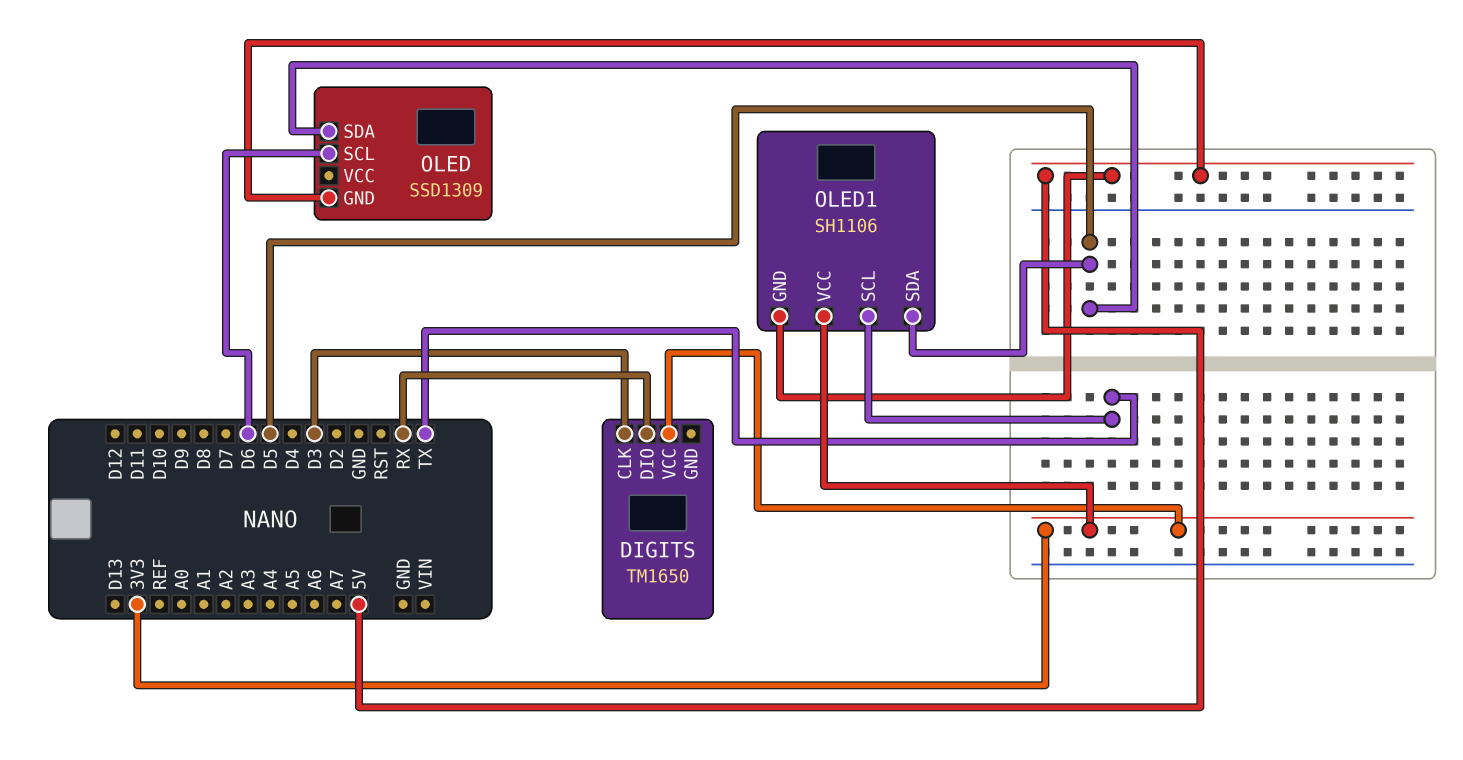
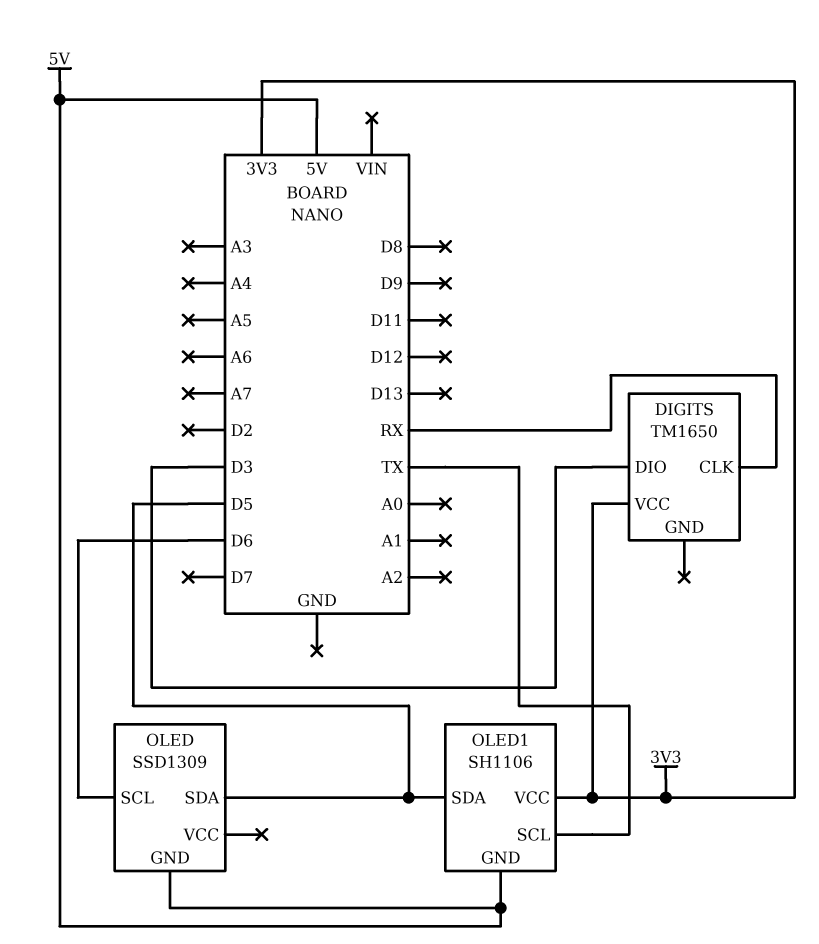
DIGITS pin CLK: D3 -> RX
DIGITS pin DIO: RX -> D3

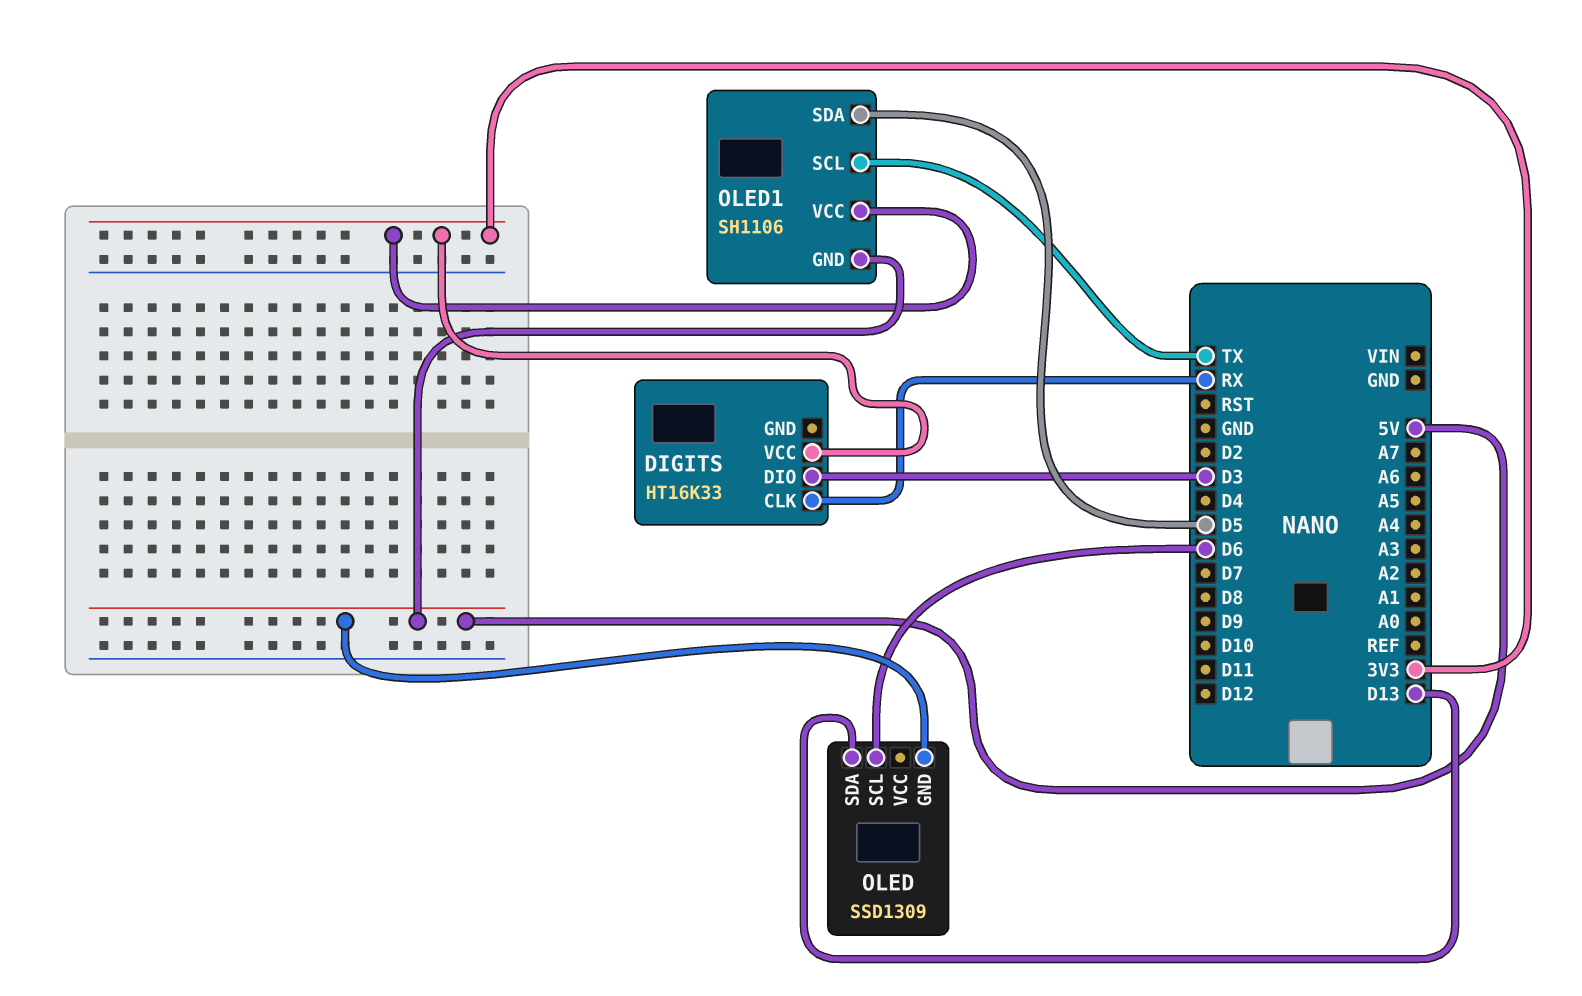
DIGITS: TM1650 -> HT16K33
OLED pin SDA: D5 -> D13

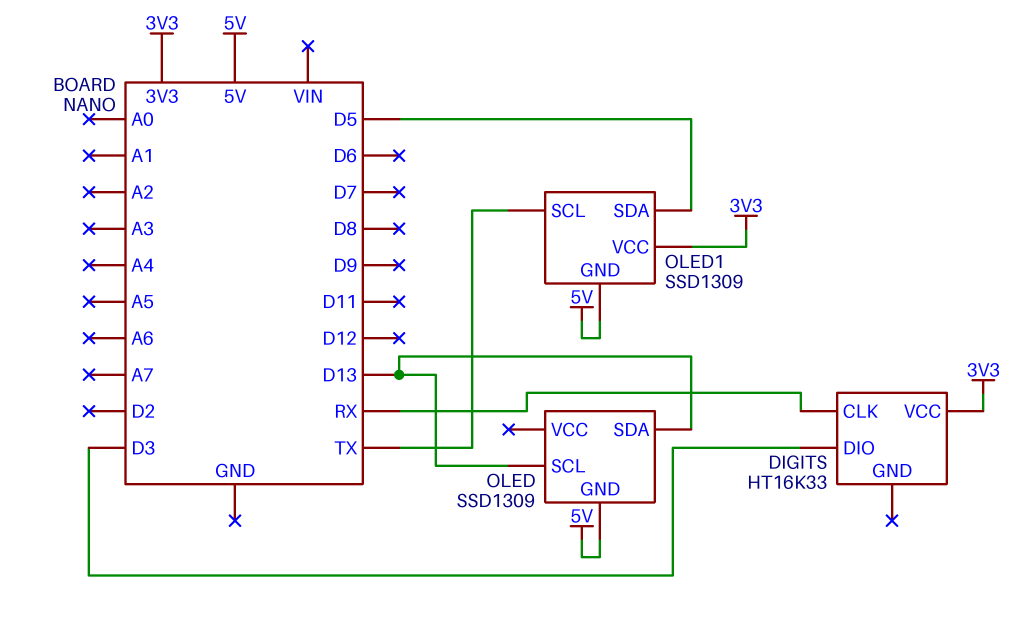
OLED pin SCL: D6 -> D13
OLED1: SH1106 -> SSD1309

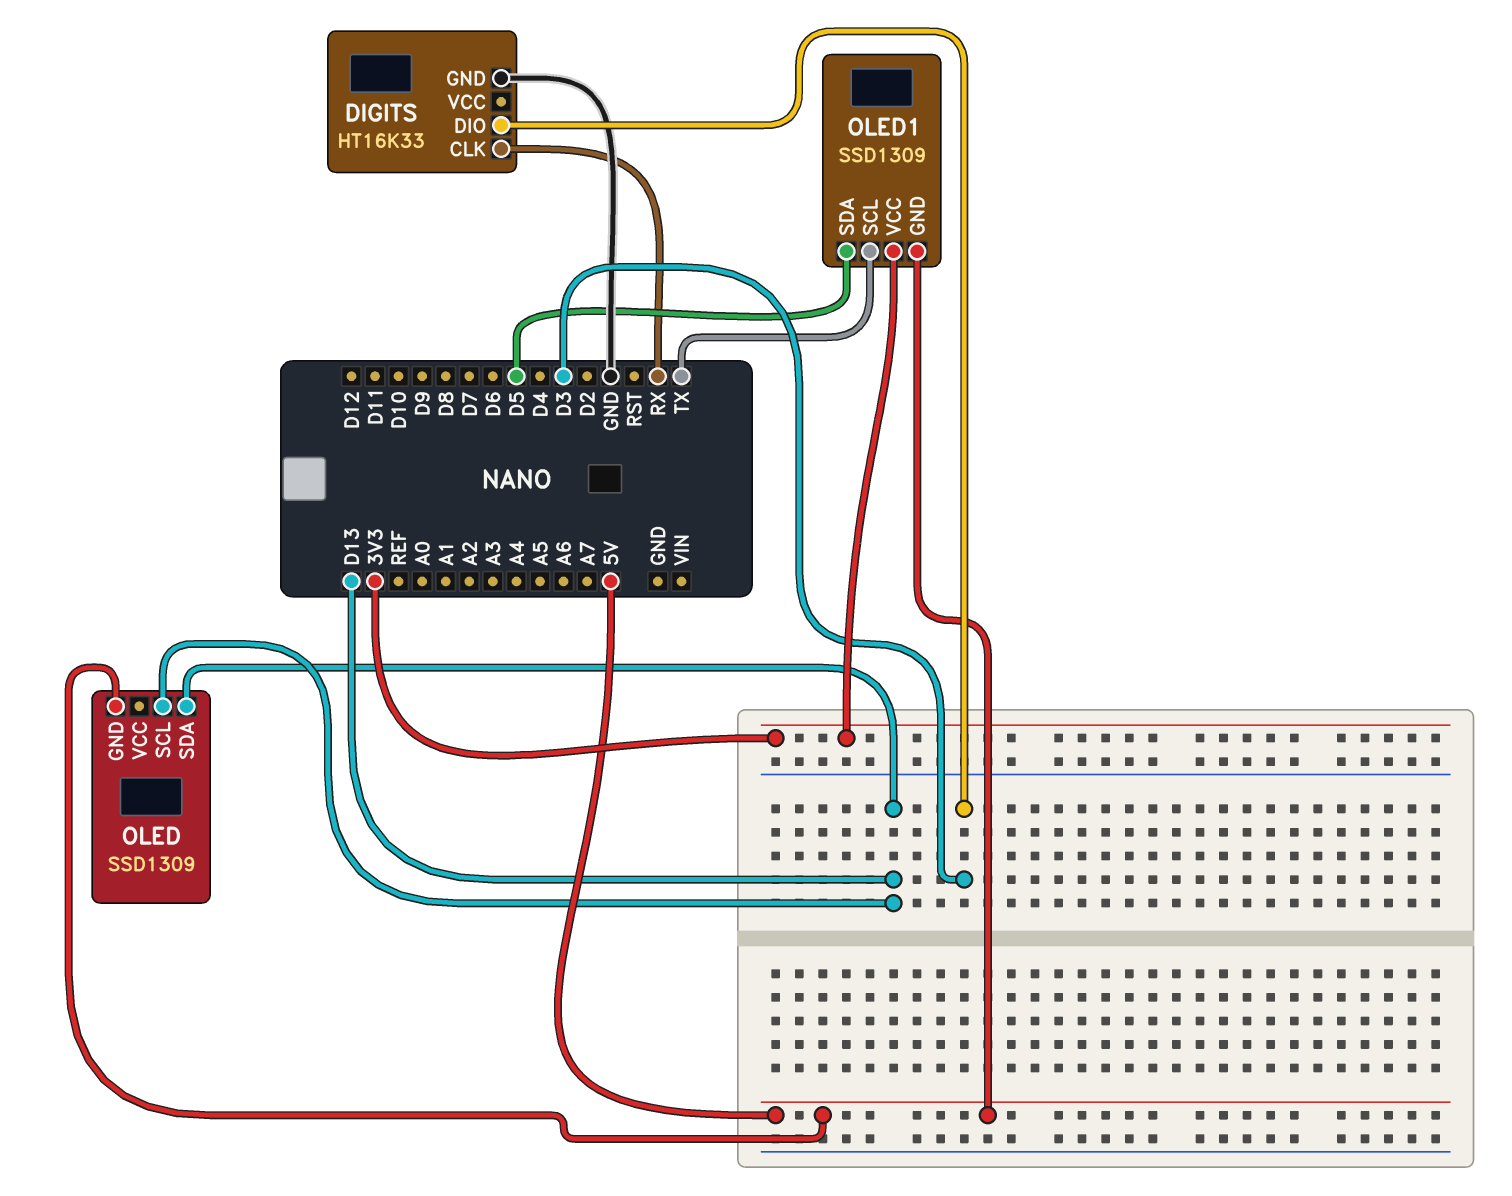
DIGITS pin GND: none -> GND
DIGITS pin VCC: 3V3 -> none

